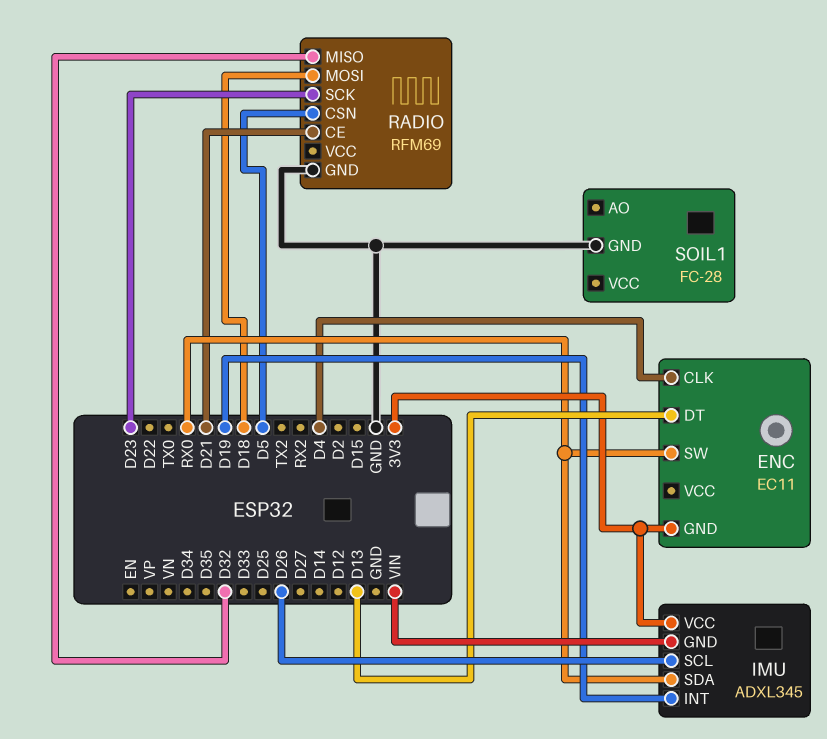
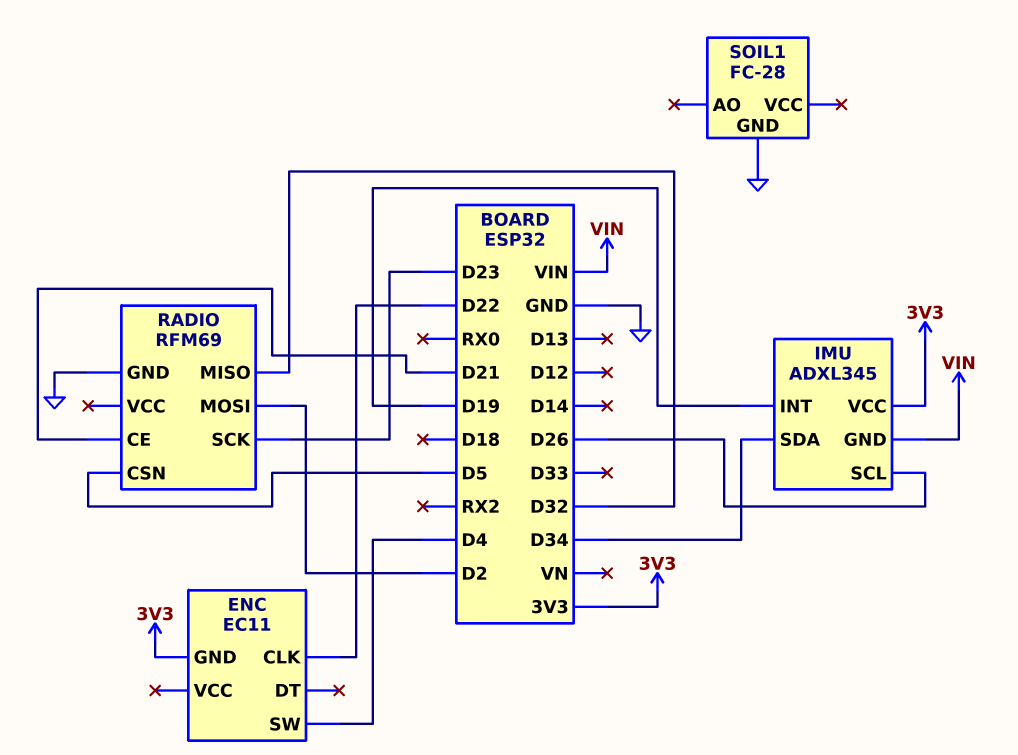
ENC pin CLK: D4 -> D22
ENC pin DT: D13 -> none
ENC pin SW: RX0 -> D4
IMU pin SDA: RX0 -> D34
RADIO pin MOSI: D18 -> D2

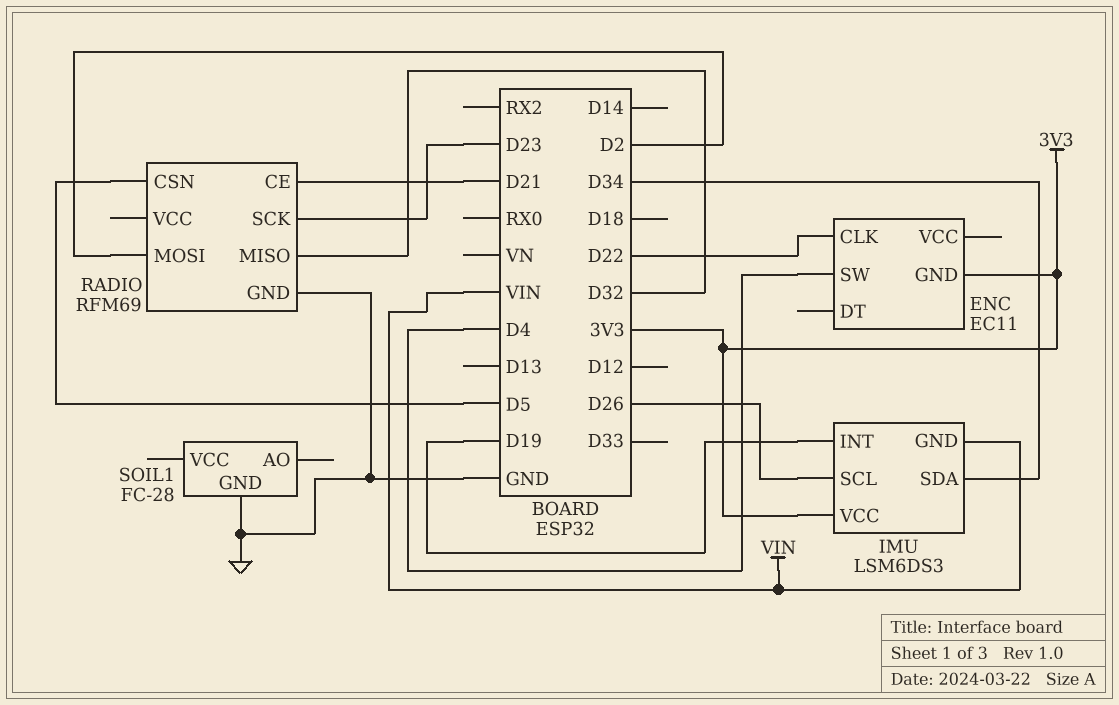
IMU: ADXL345 -> LSM6DS3

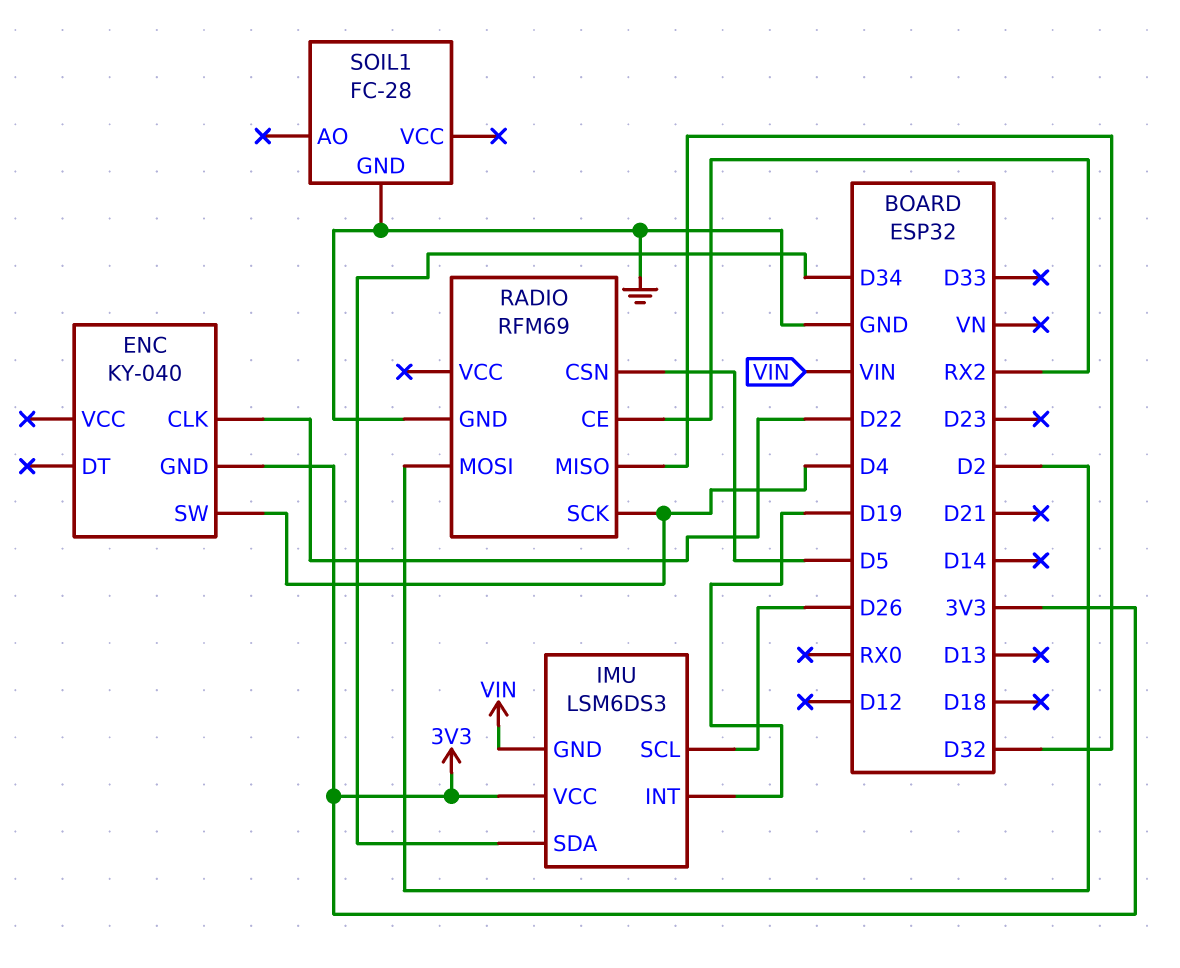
ENC: EC11 -> KY-040
RADIO pin CE: D21 -> RX2
RADIO pin SCK: D23 -> D4

